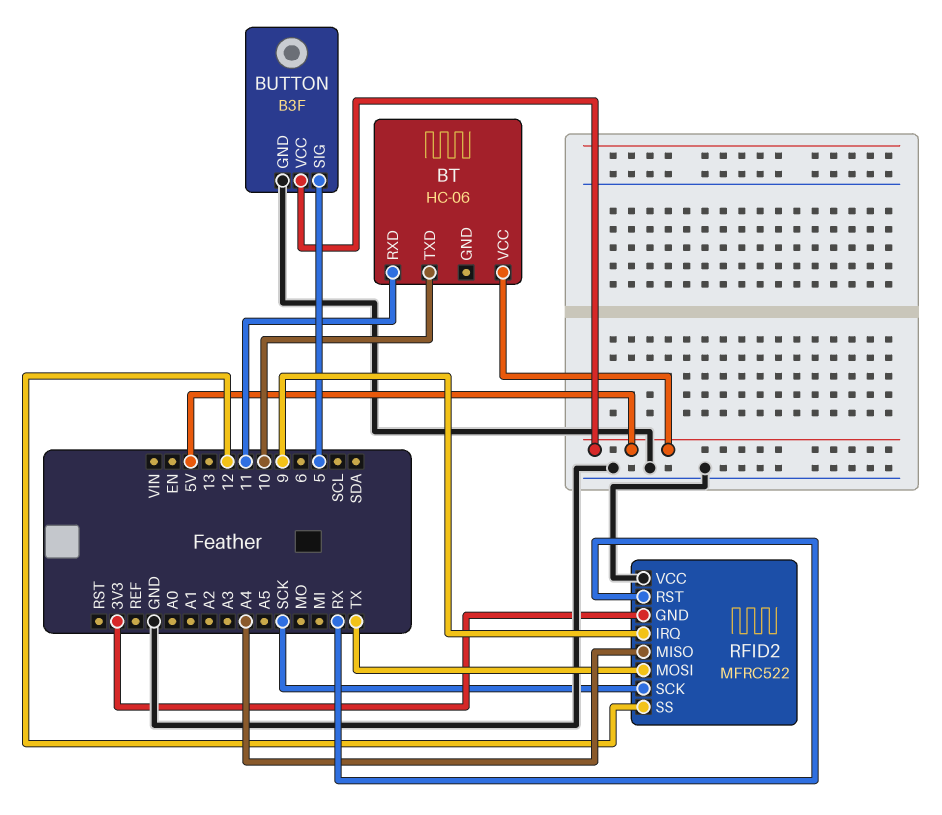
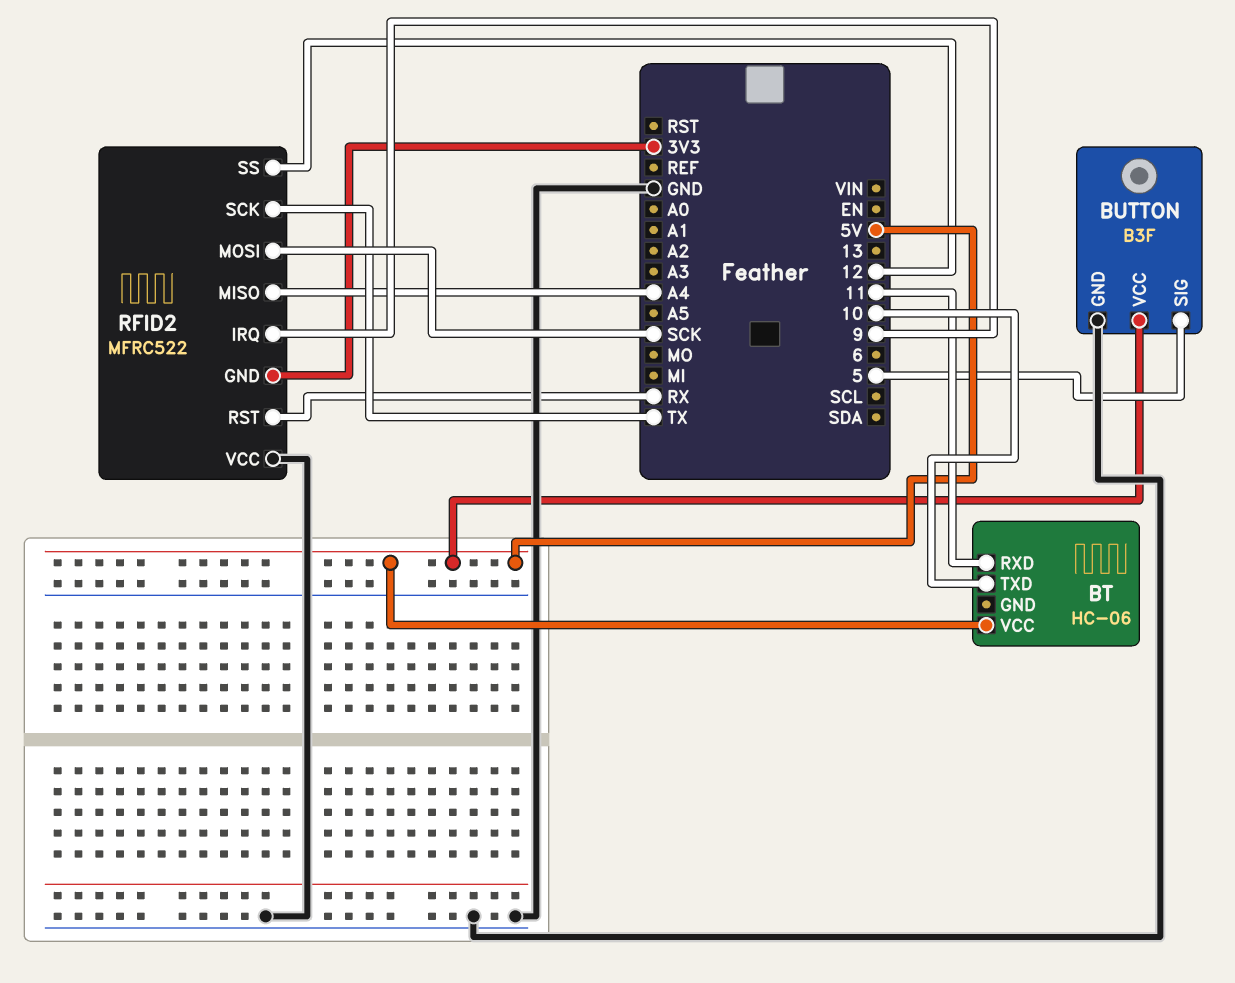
RFID2 pin MOSI: TX -> SCK
RFID2 pin SCK: SCK -> TX

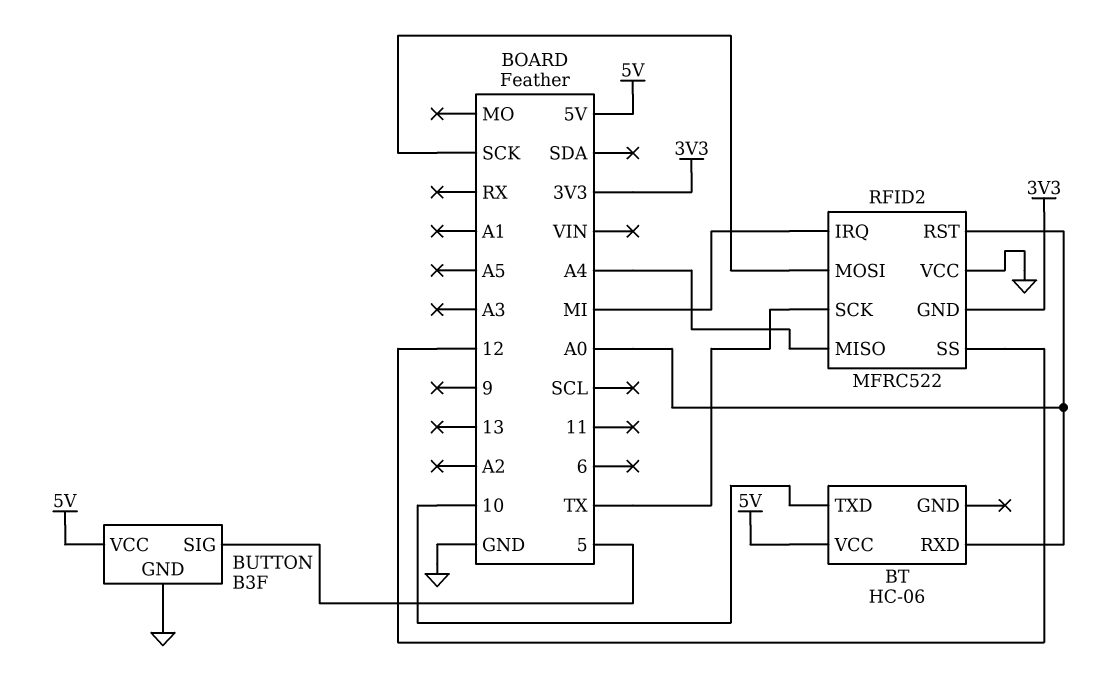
BT pin RXD: 11 -> A0
RFID2 pin IRQ: 9 -> MI
RFID2 pin RST: RX -> A0

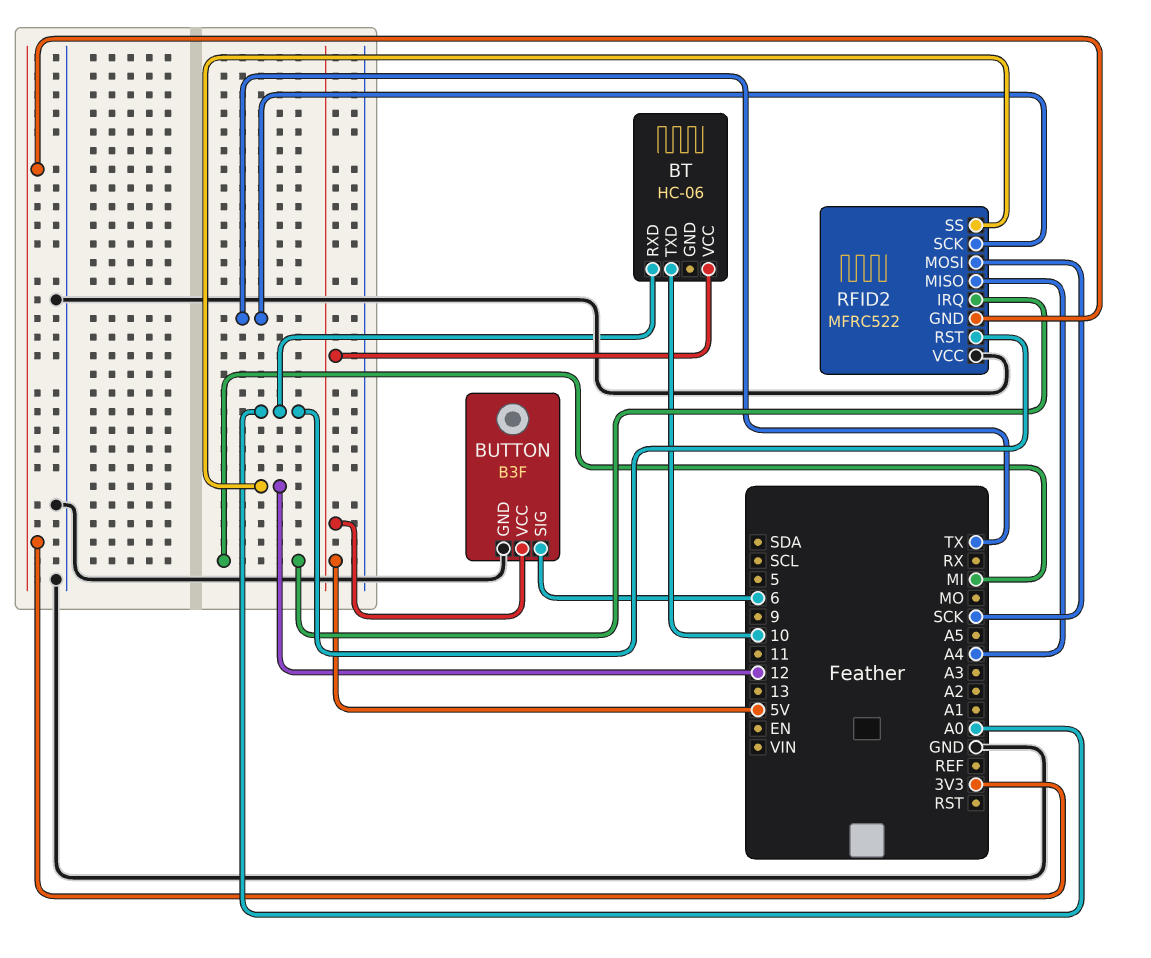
BUTTON pin SIG: 5 -> 6

